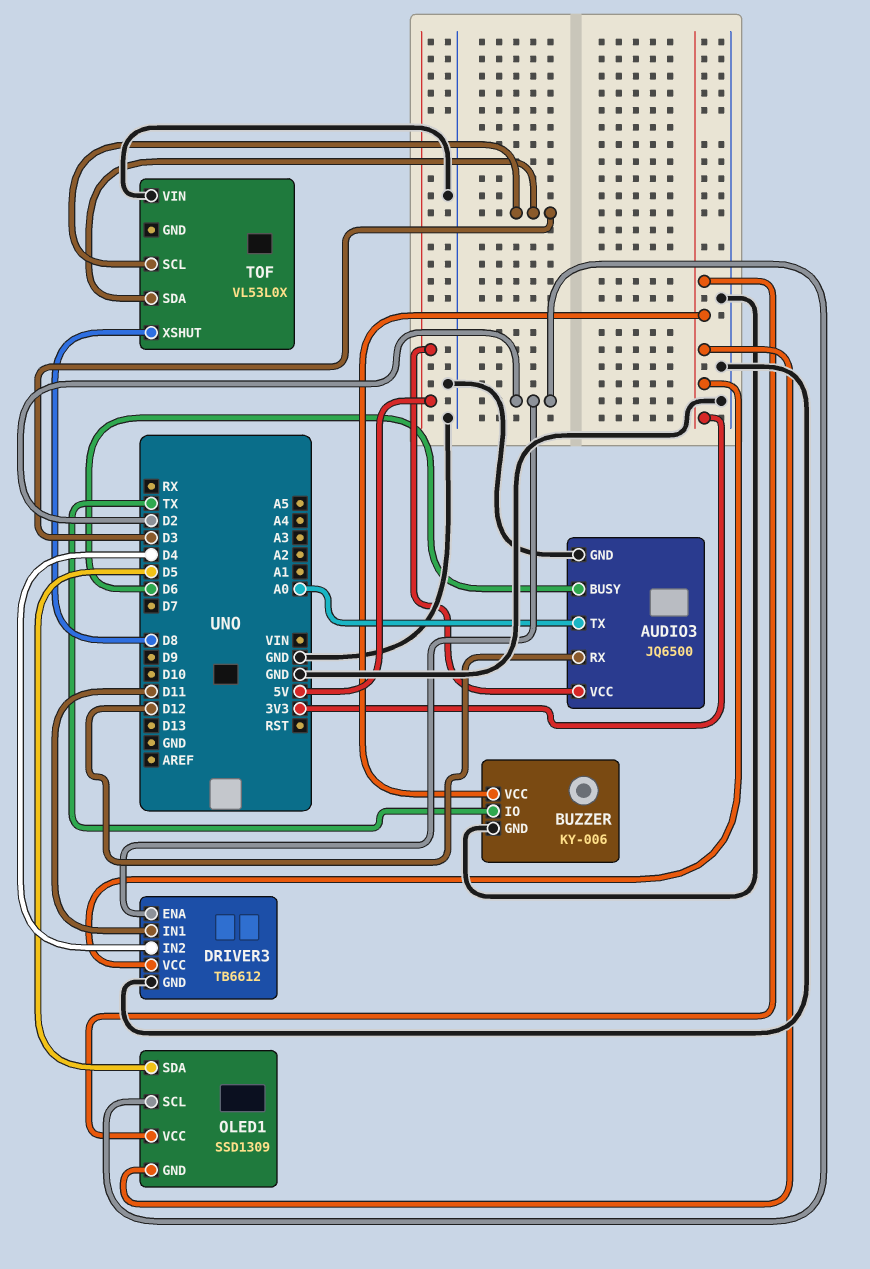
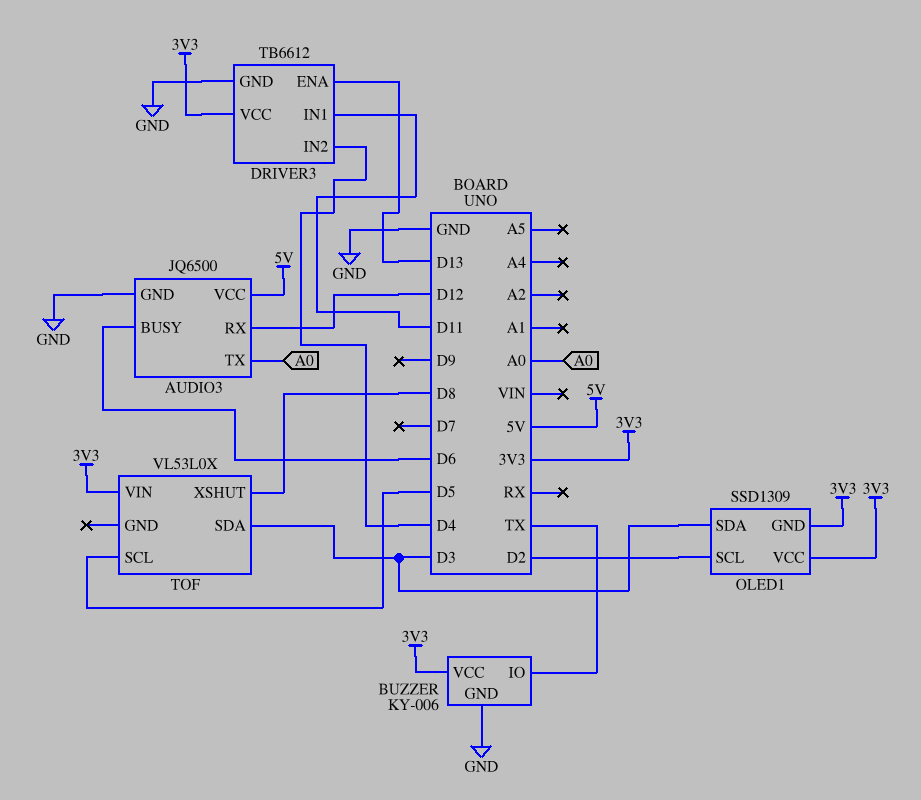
DRIVER3 pin ENA: D2 -> D13
OLED1 pin SDA: D5 -> D3
TOF pin SCL: D3 -> D5
TOF pin VIN: GND -> 3V3

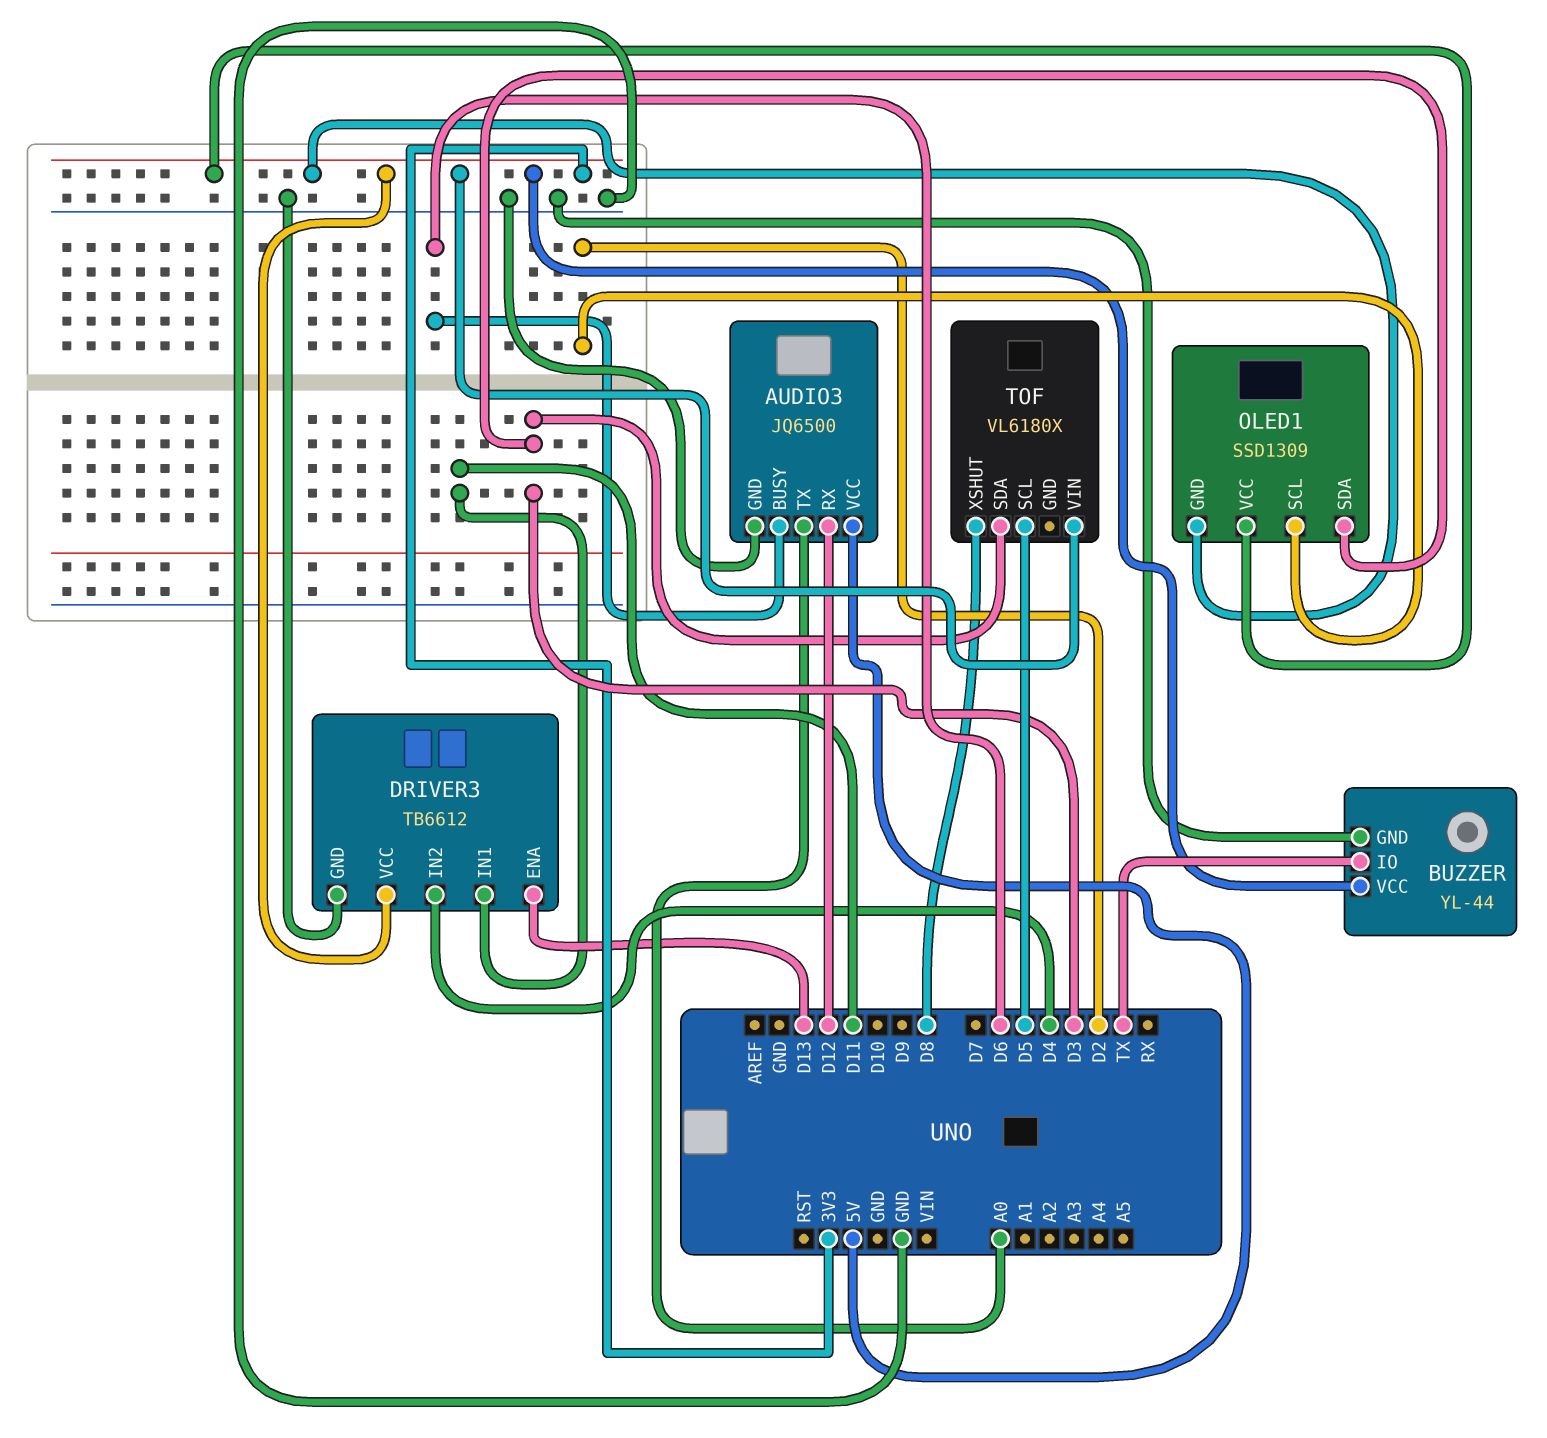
BUZZER: KY-006 -> YL-44
TOF: VL53L0X -> VL6180X

